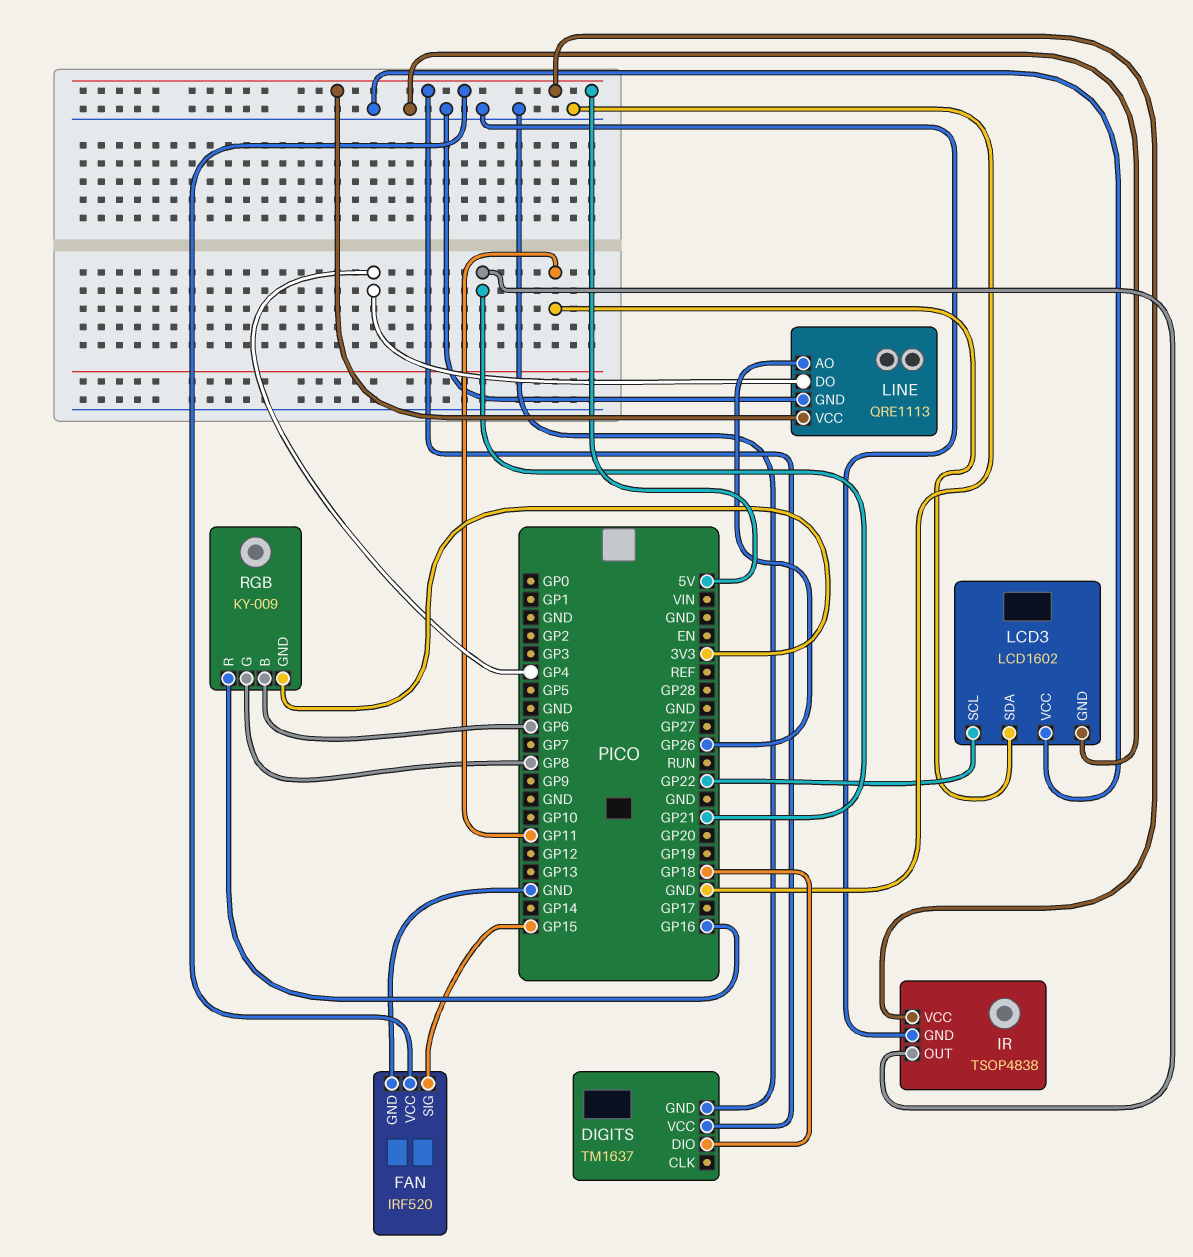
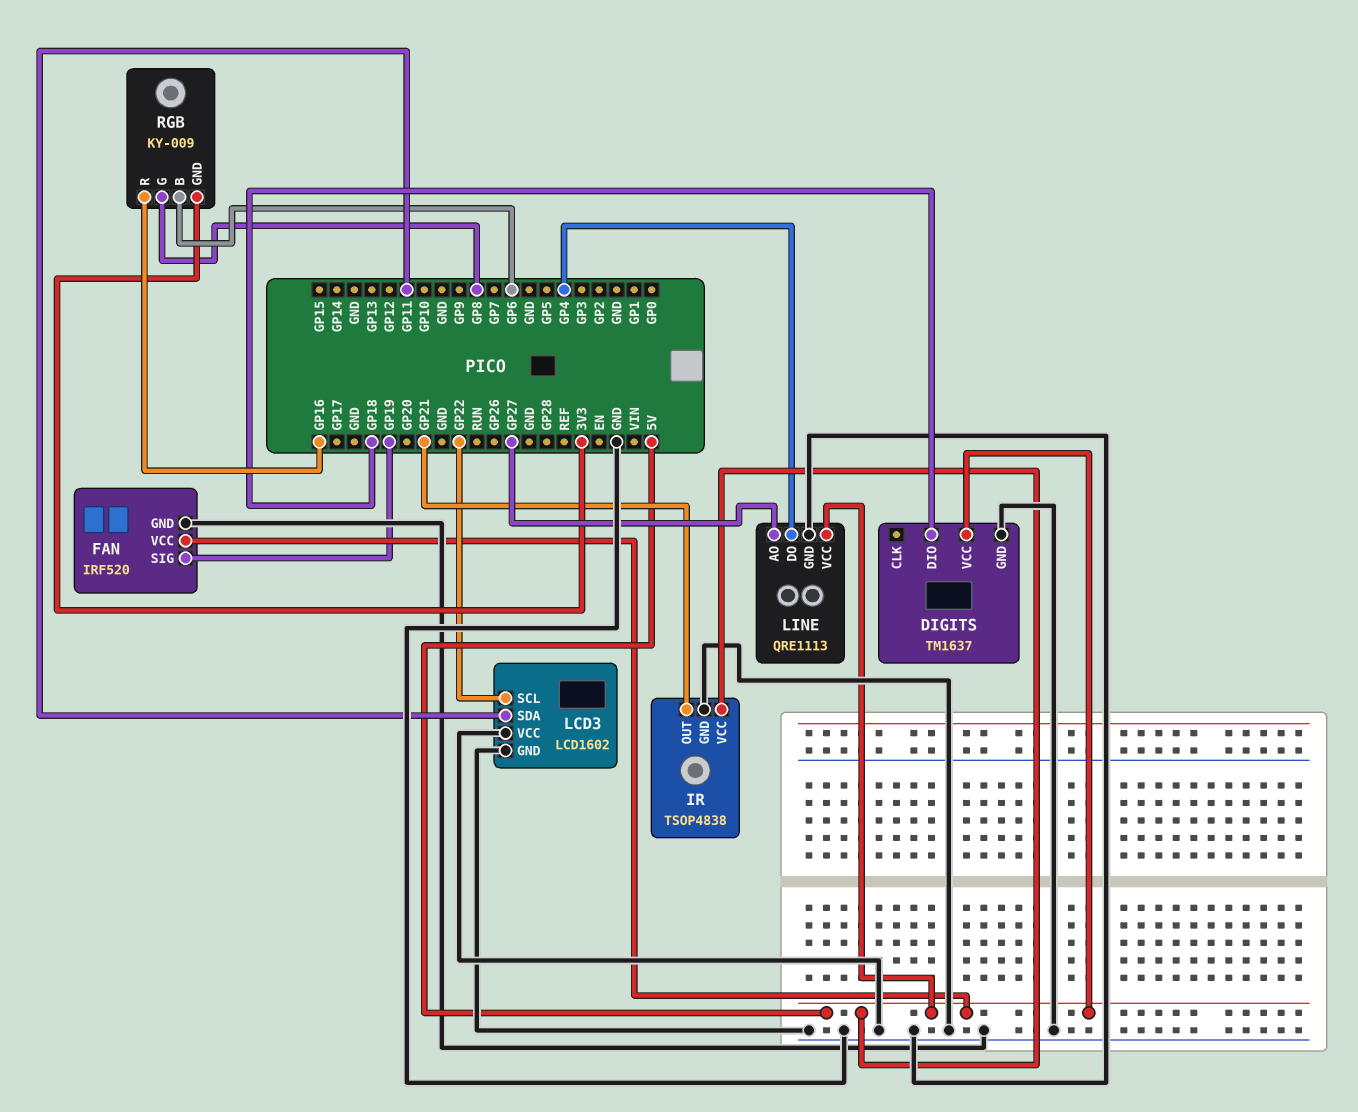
FAN pin SIG: GP15 -> GP19
LINE pin AO: GP26 -> GP27

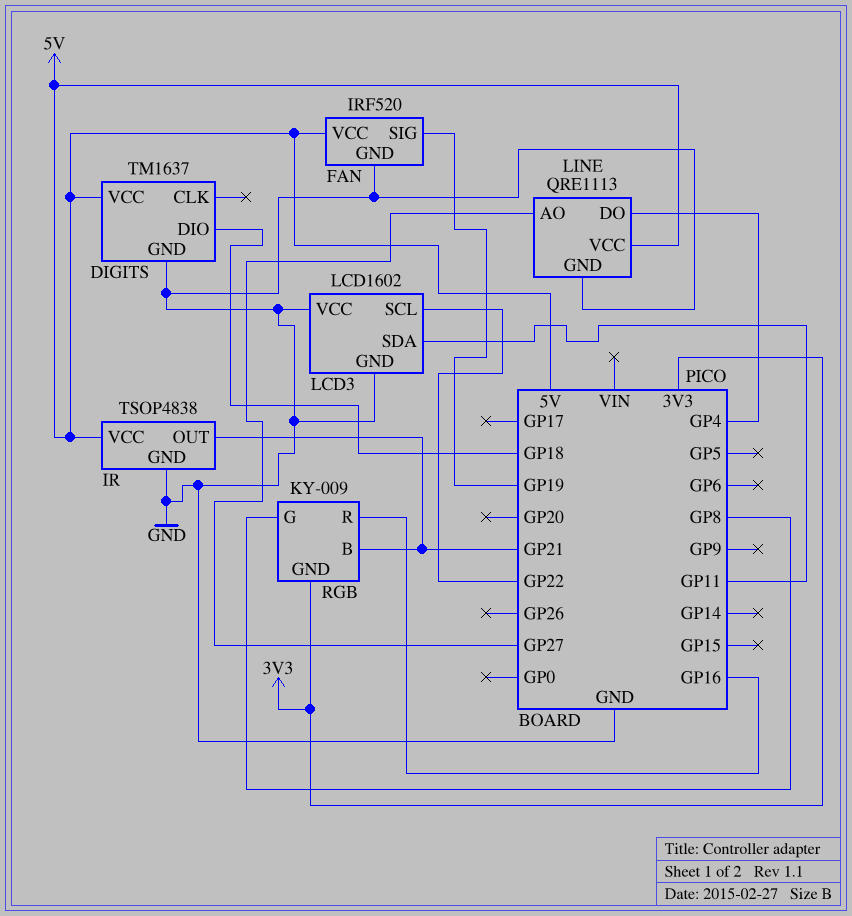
RGB pin B: GP6 -> GP21

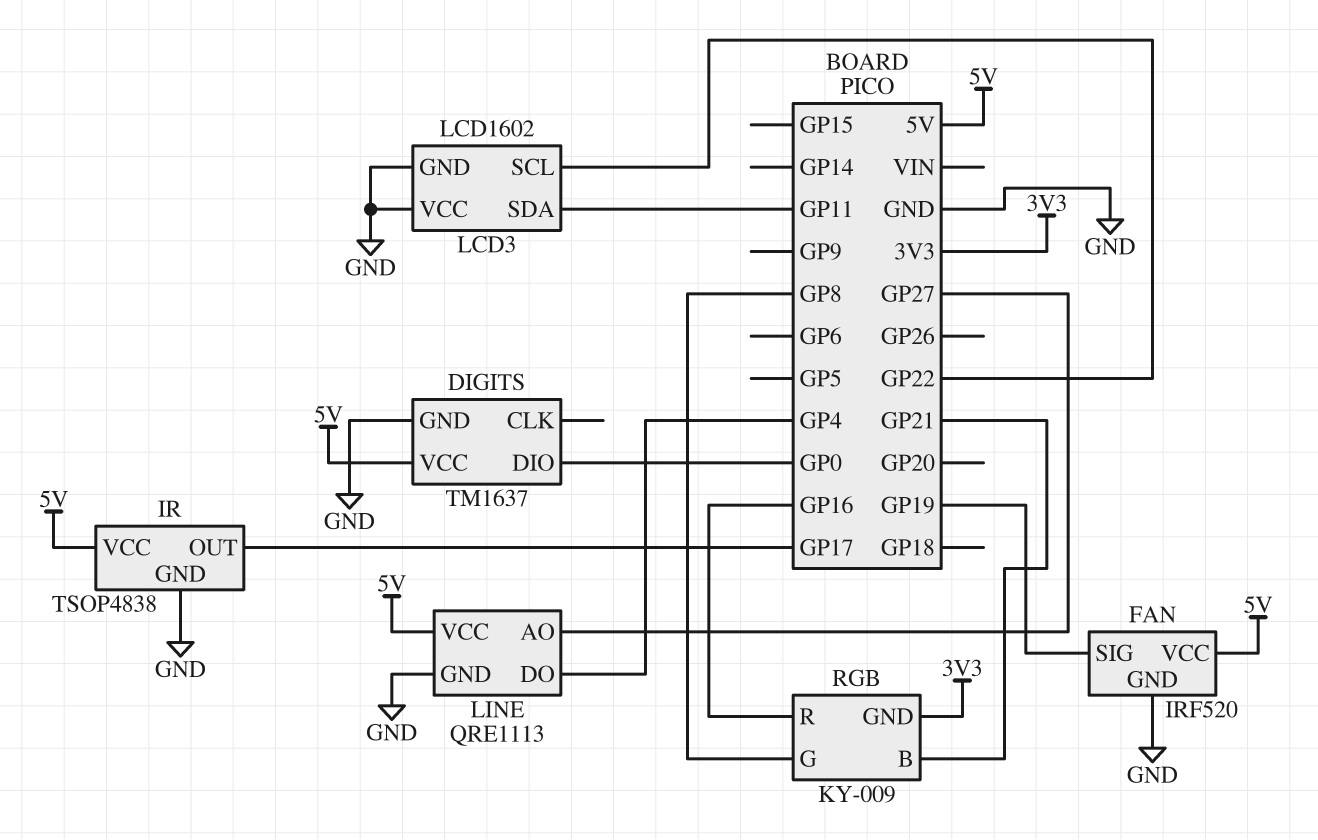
DIGITS pin DIO: GP18 -> GP0
IR pin OUT: GP21 -> GP17

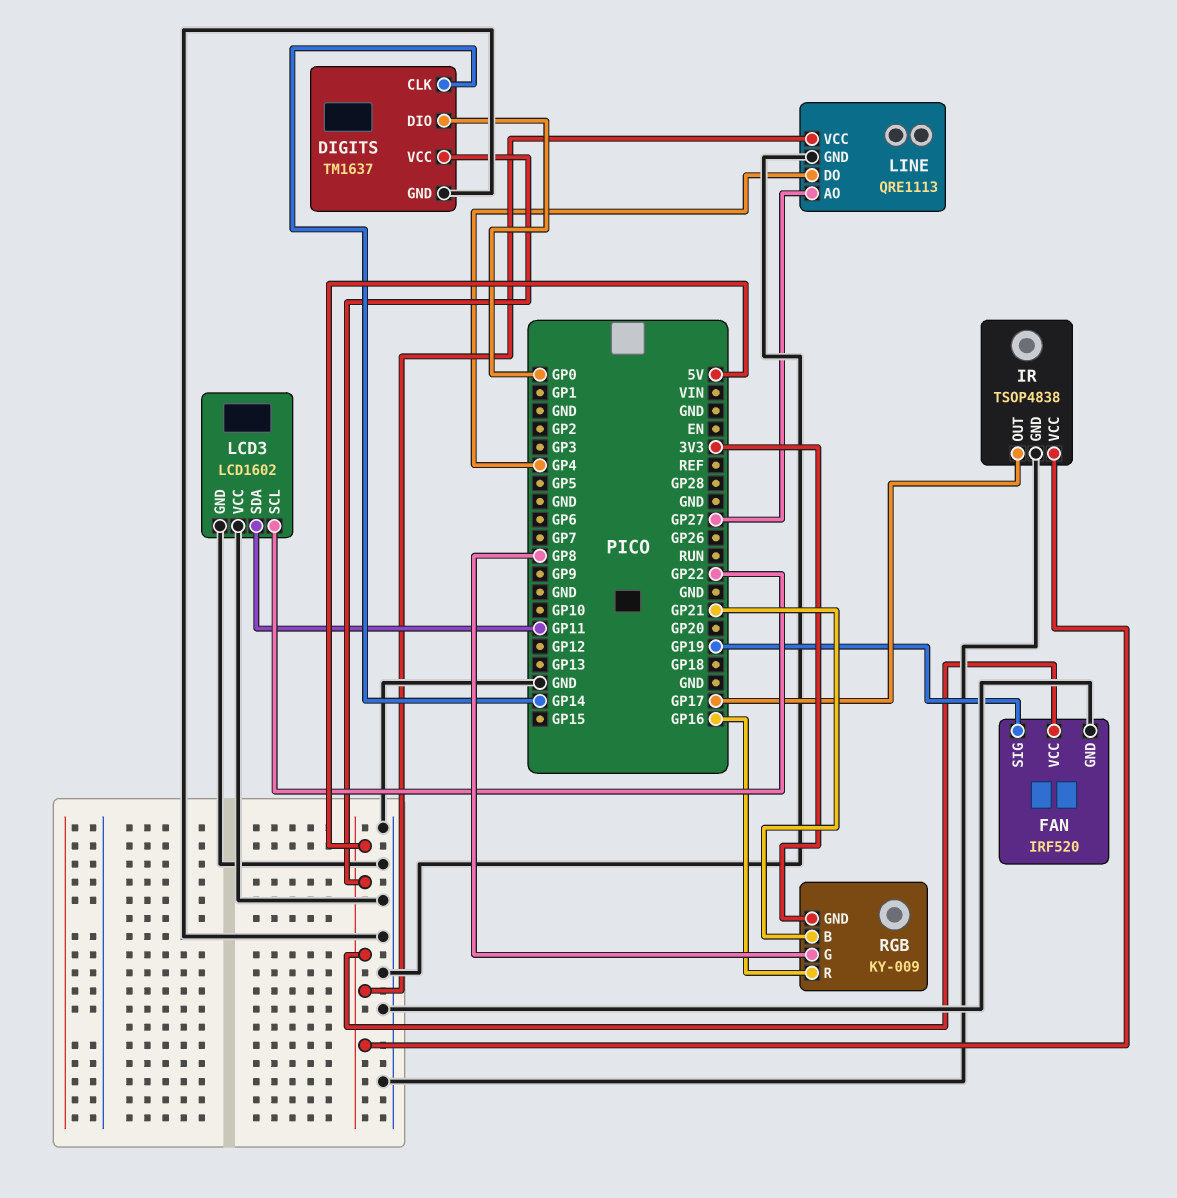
DIGITS pin CLK: none -> GP14

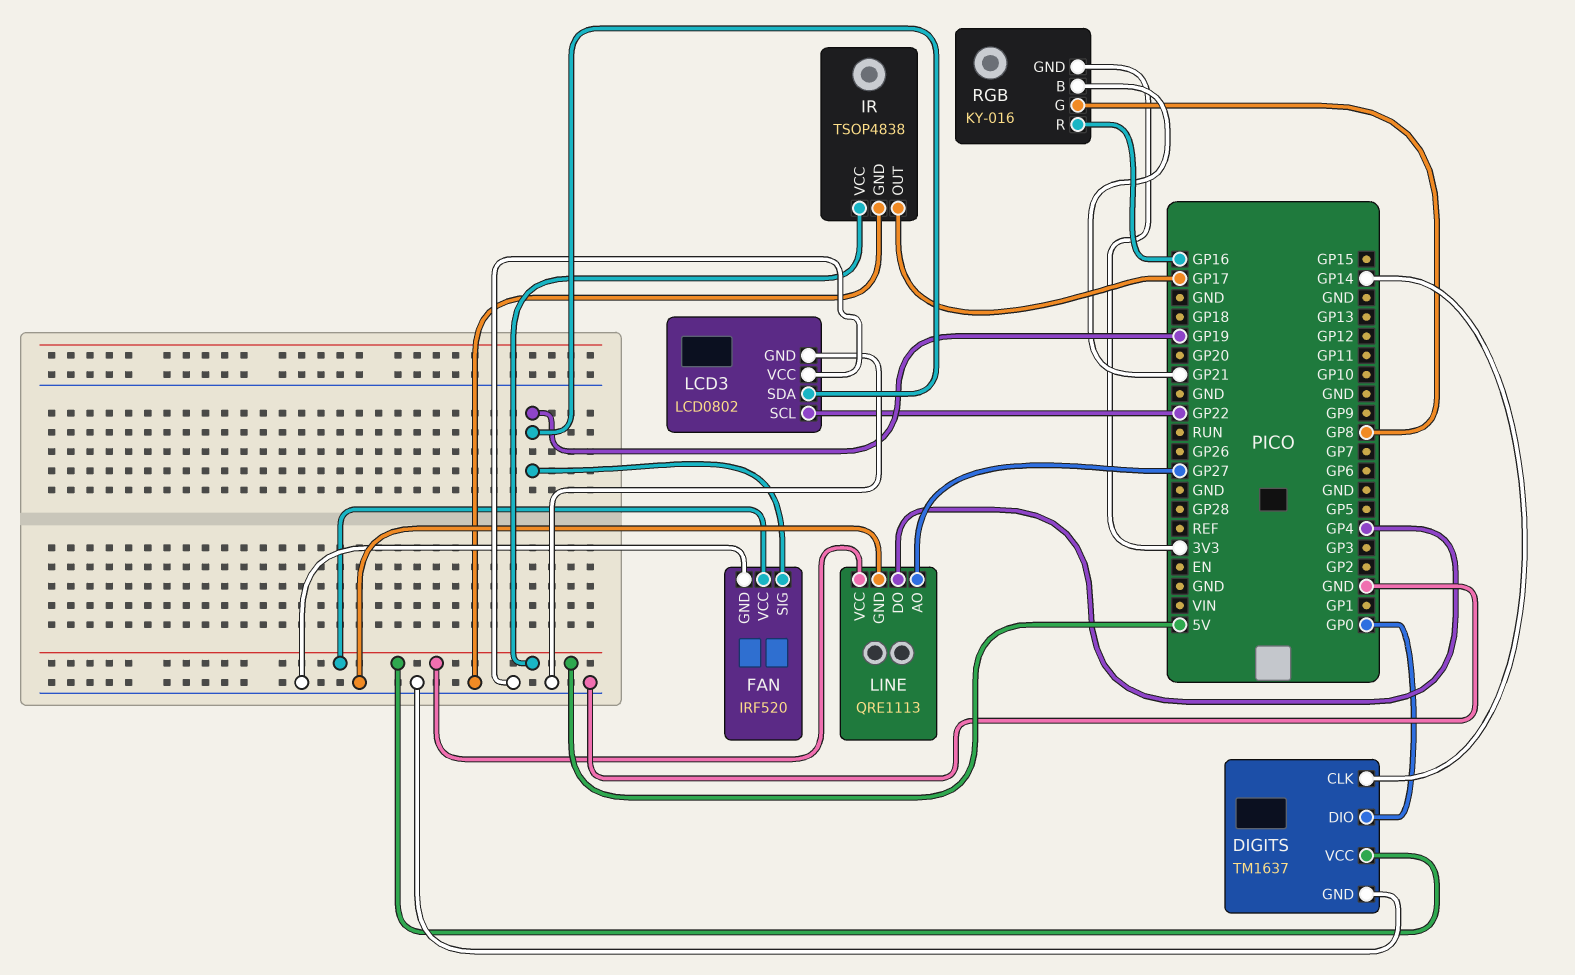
LCD3: LCD1602 -> LCD0802
LCD3 pin SDA: GP11 -> GP19
RGB: KY-009 -> KY-016

